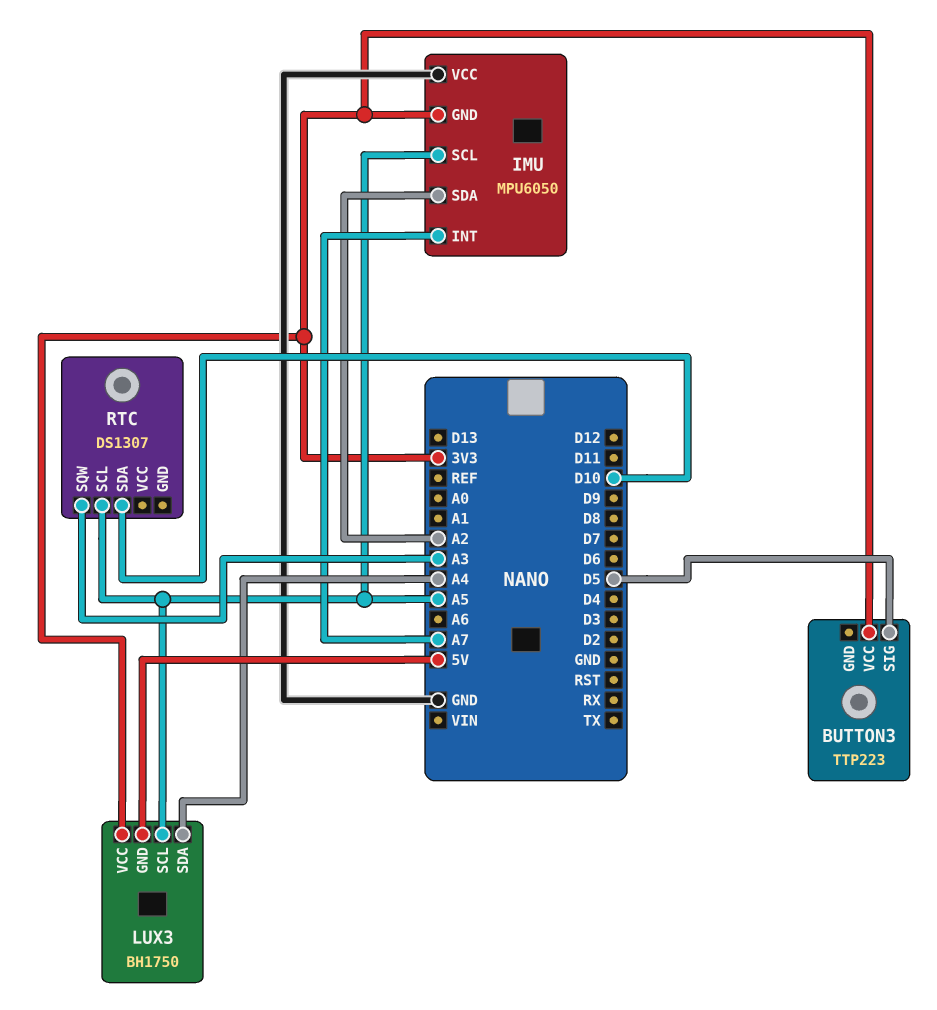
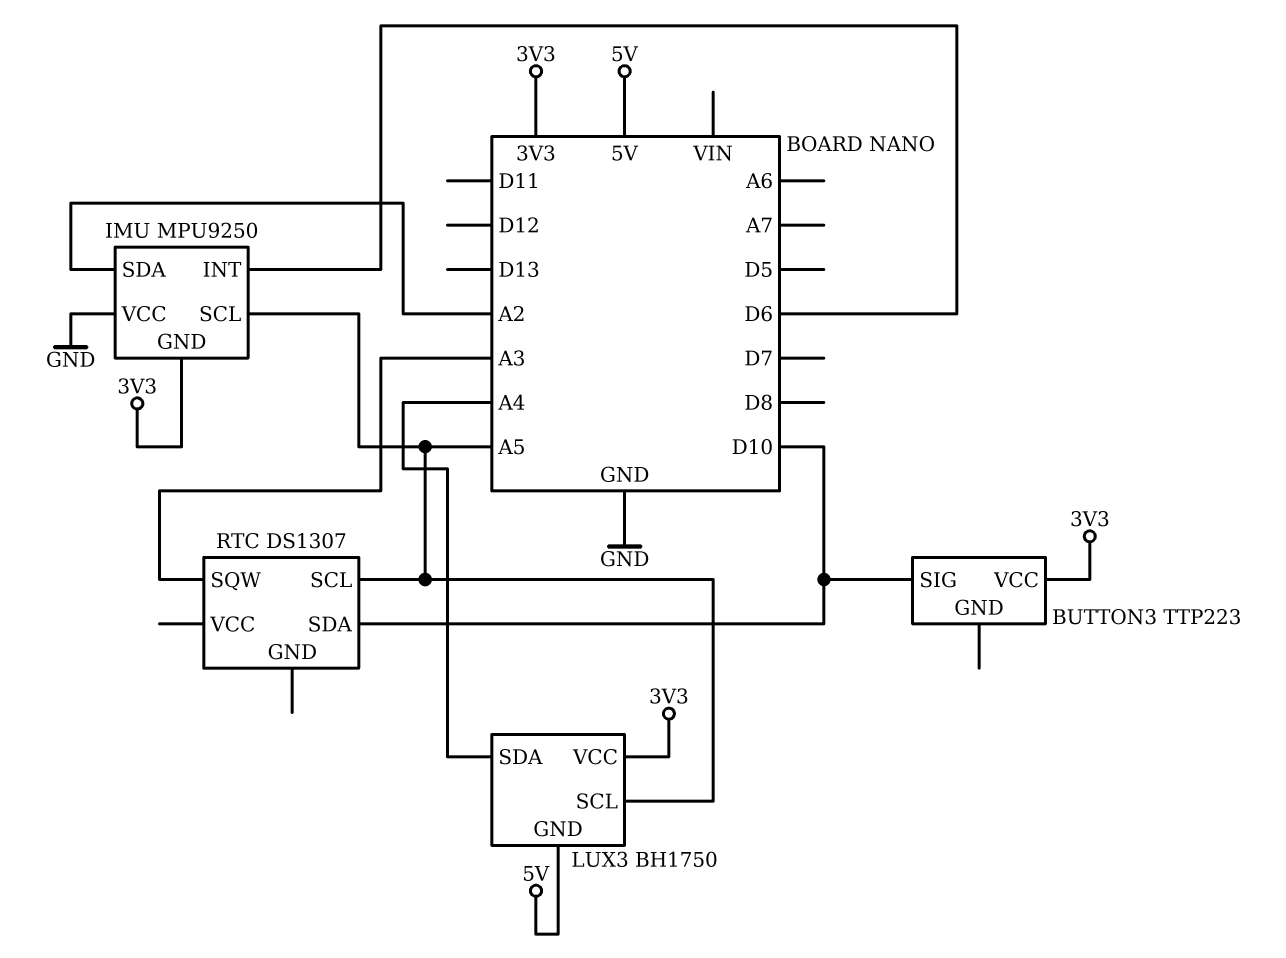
BUTTON3 pin SIG: D5 -> D10
IMU: MPU6050 -> MPU9250
IMU pin INT: A7 -> D6

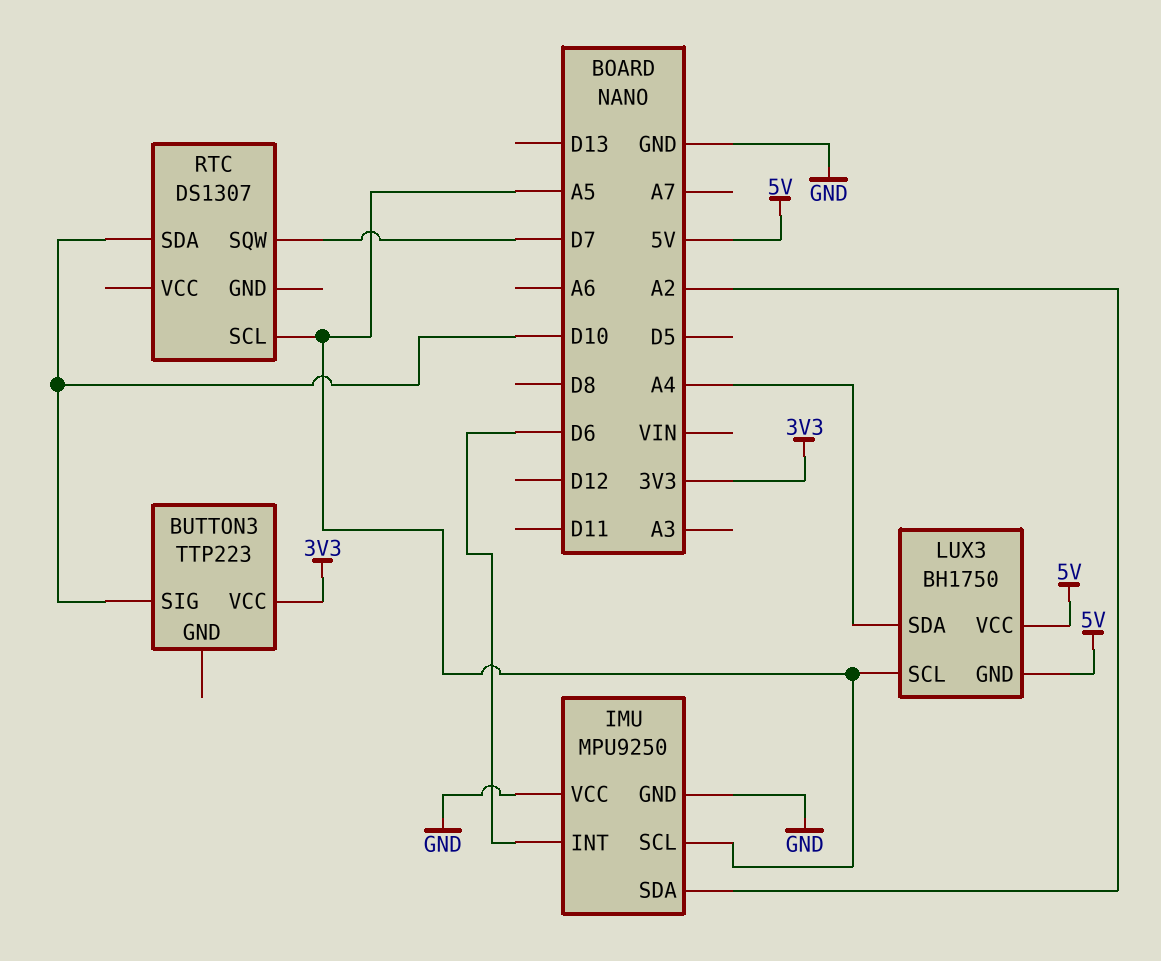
IMU pin GND: 3V3 -> GND
LUX3 pin VCC: 3V3 -> 5V
RTC pin SQW: A3 -> D7

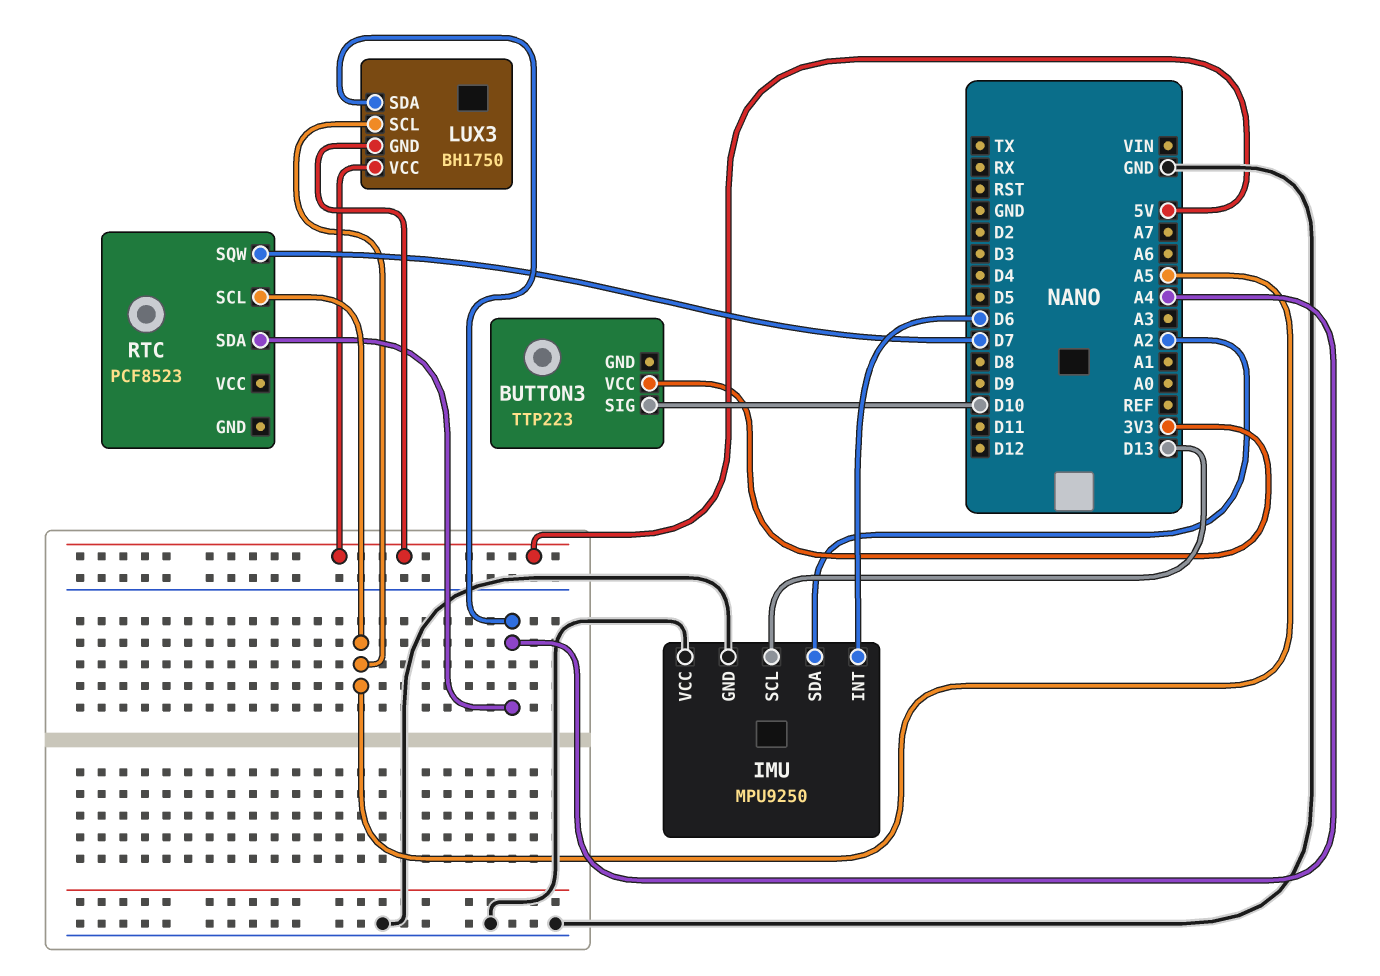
IMU pin SCL: A5 -> D13
RTC: DS1307 -> PCF8523
RTC pin SDA: D10 -> A4

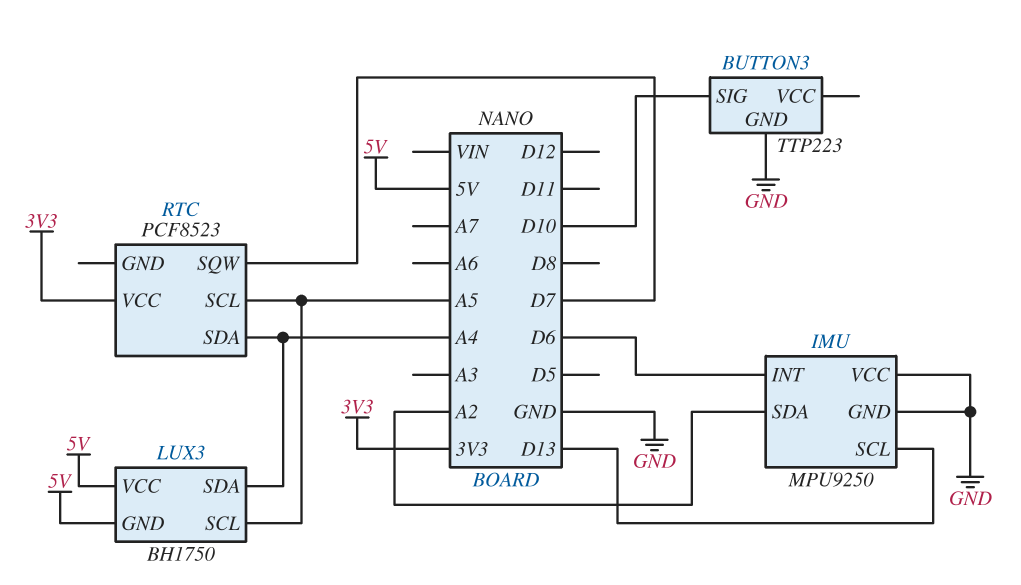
BUTTON3 pin GND: none -> GND
BUTTON3 pin VCC: 3V3 -> none
RTC pin VCC: none -> 3V3

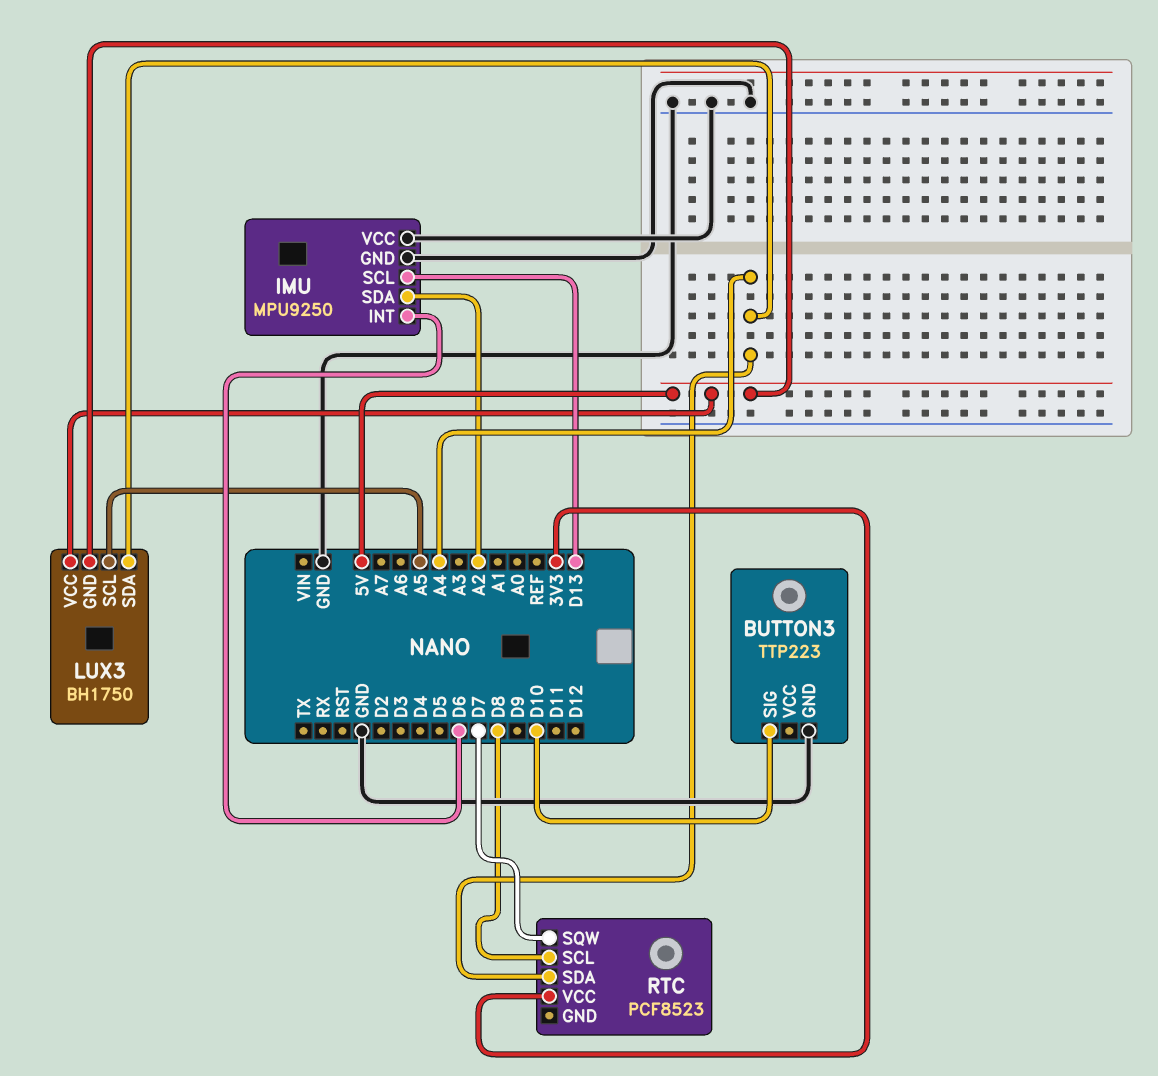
RTC pin SCL: A5 -> D8

